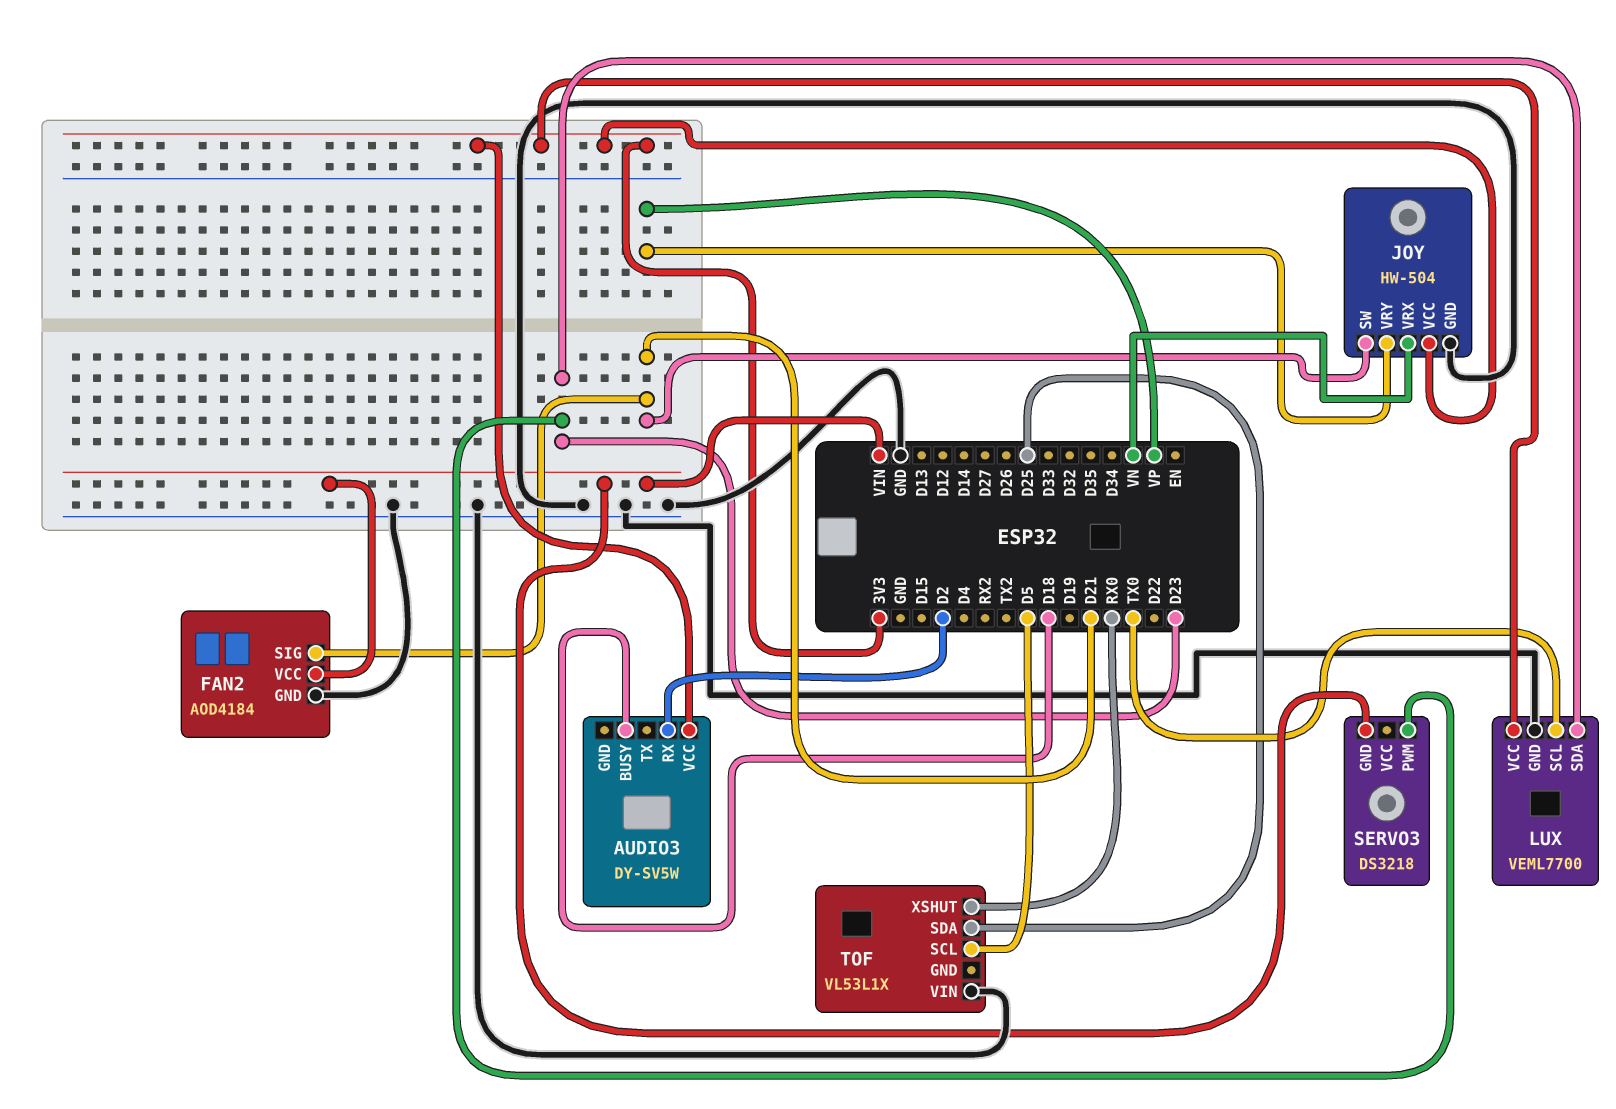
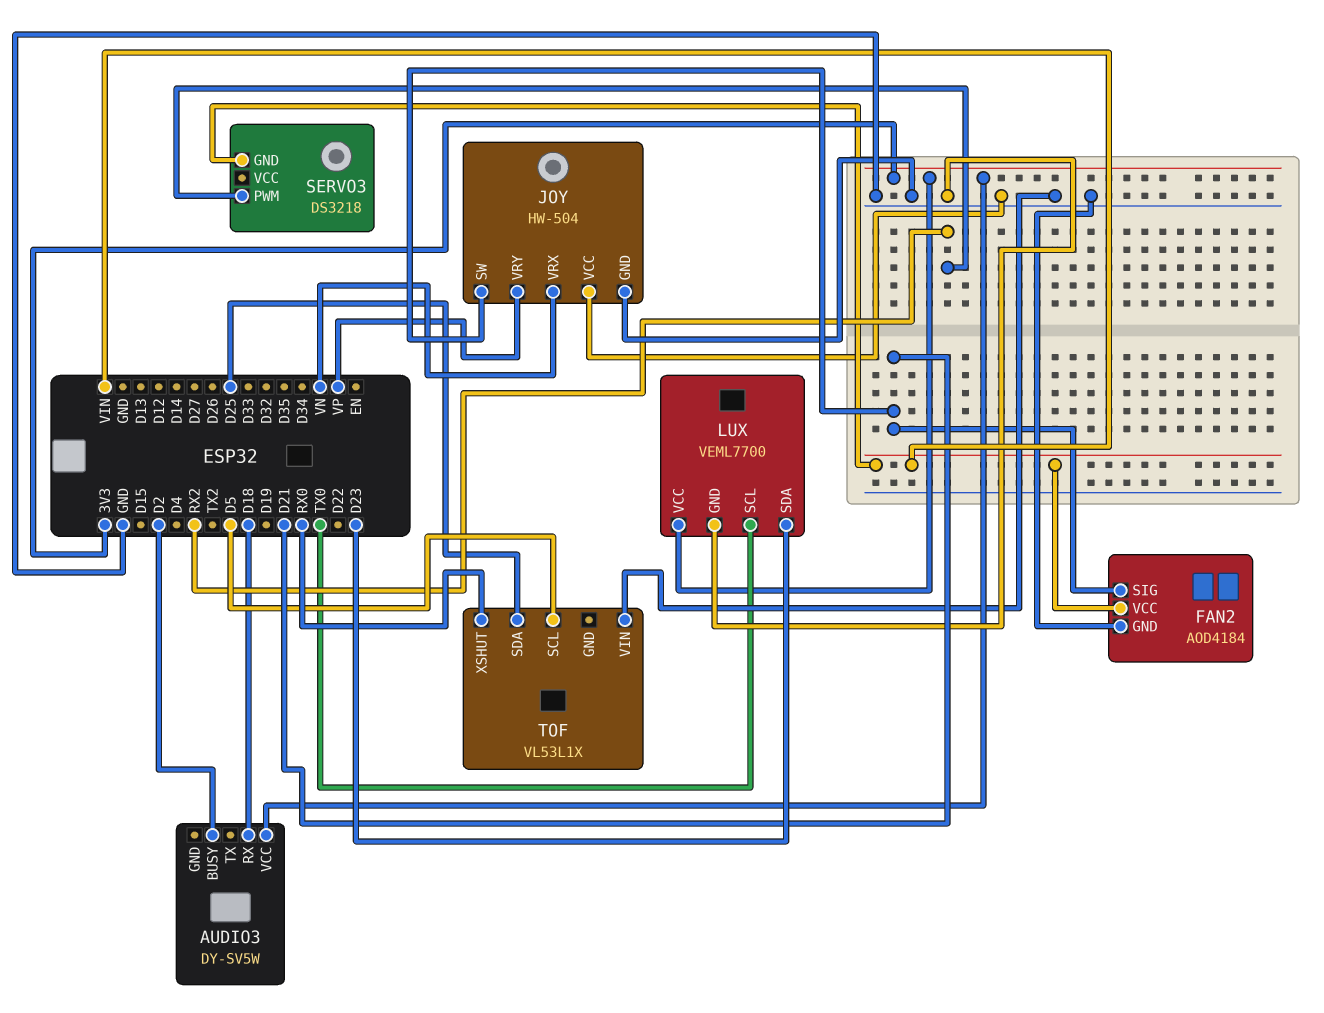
AUDIO3 pin BUSY: D18 -> D2
AUDIO3 pin RX: D2 -> D18
JOY pin VCC: 3V3 -> GND
SERVO3 pin PWM: D23 -> RX2

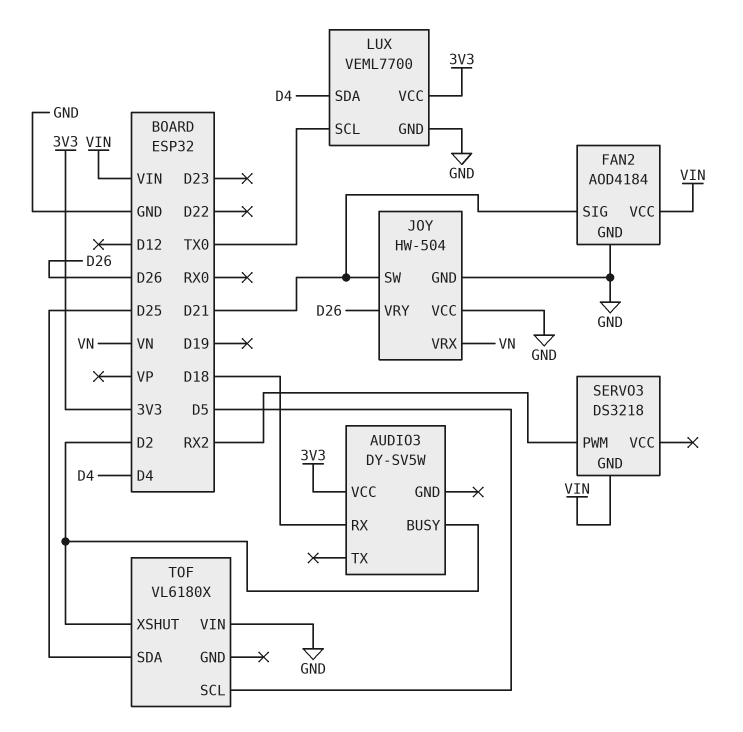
JOY pin VRY: VP -> D26
LUX pin SDA: D23 -> D4
TOF: VL53L1X -> VL6180X
TOF pin XSHUT: RX0 -> D2

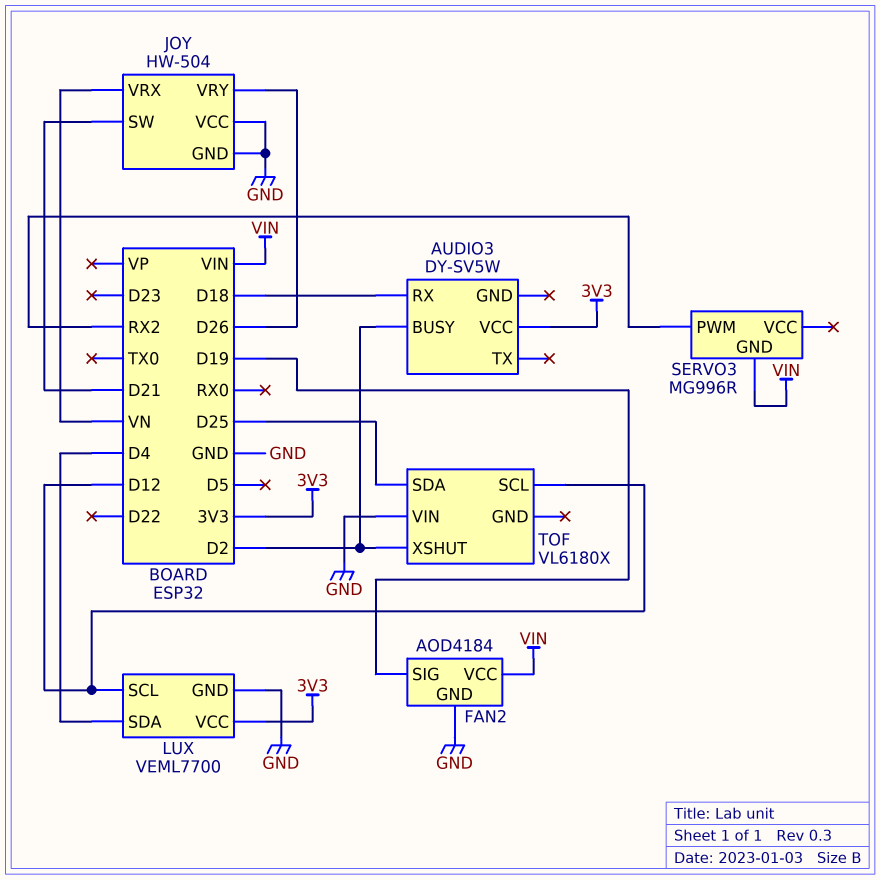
FAN2 pin SIG: D21 -> D19
LUX pin SCL: TX0 -> D12
SERVO3: DS3218 -> MG996R
TOF pin SCL: D5 -> D12

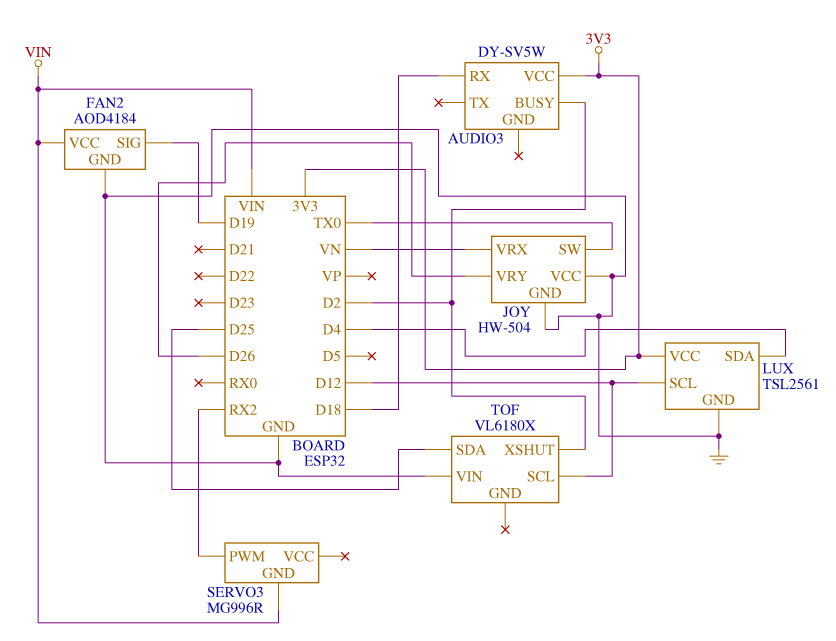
JOY pin SW: D21 -> TX0
LUX: VEML7700 -> TSL2561

